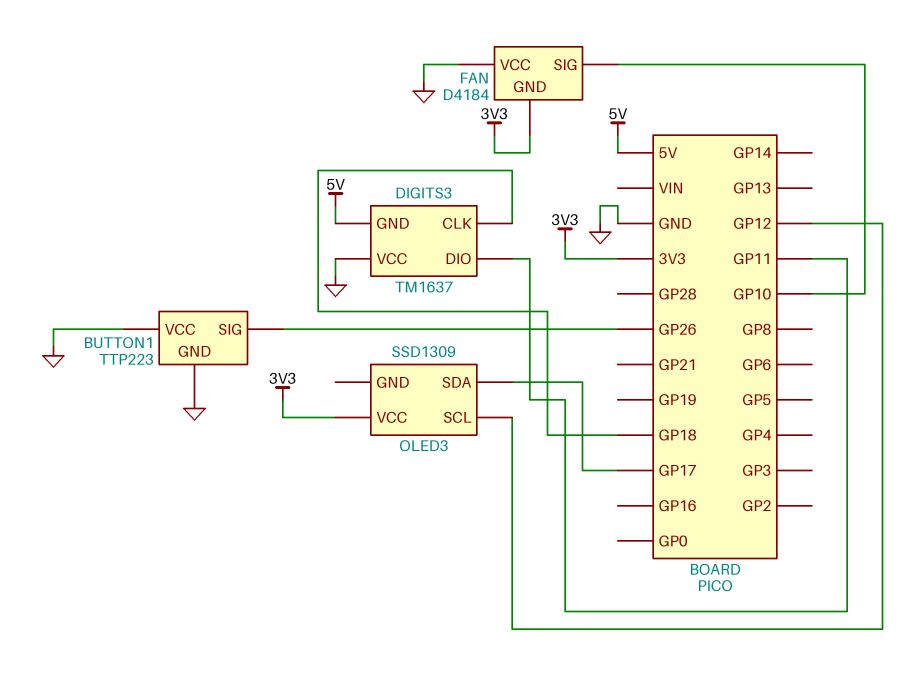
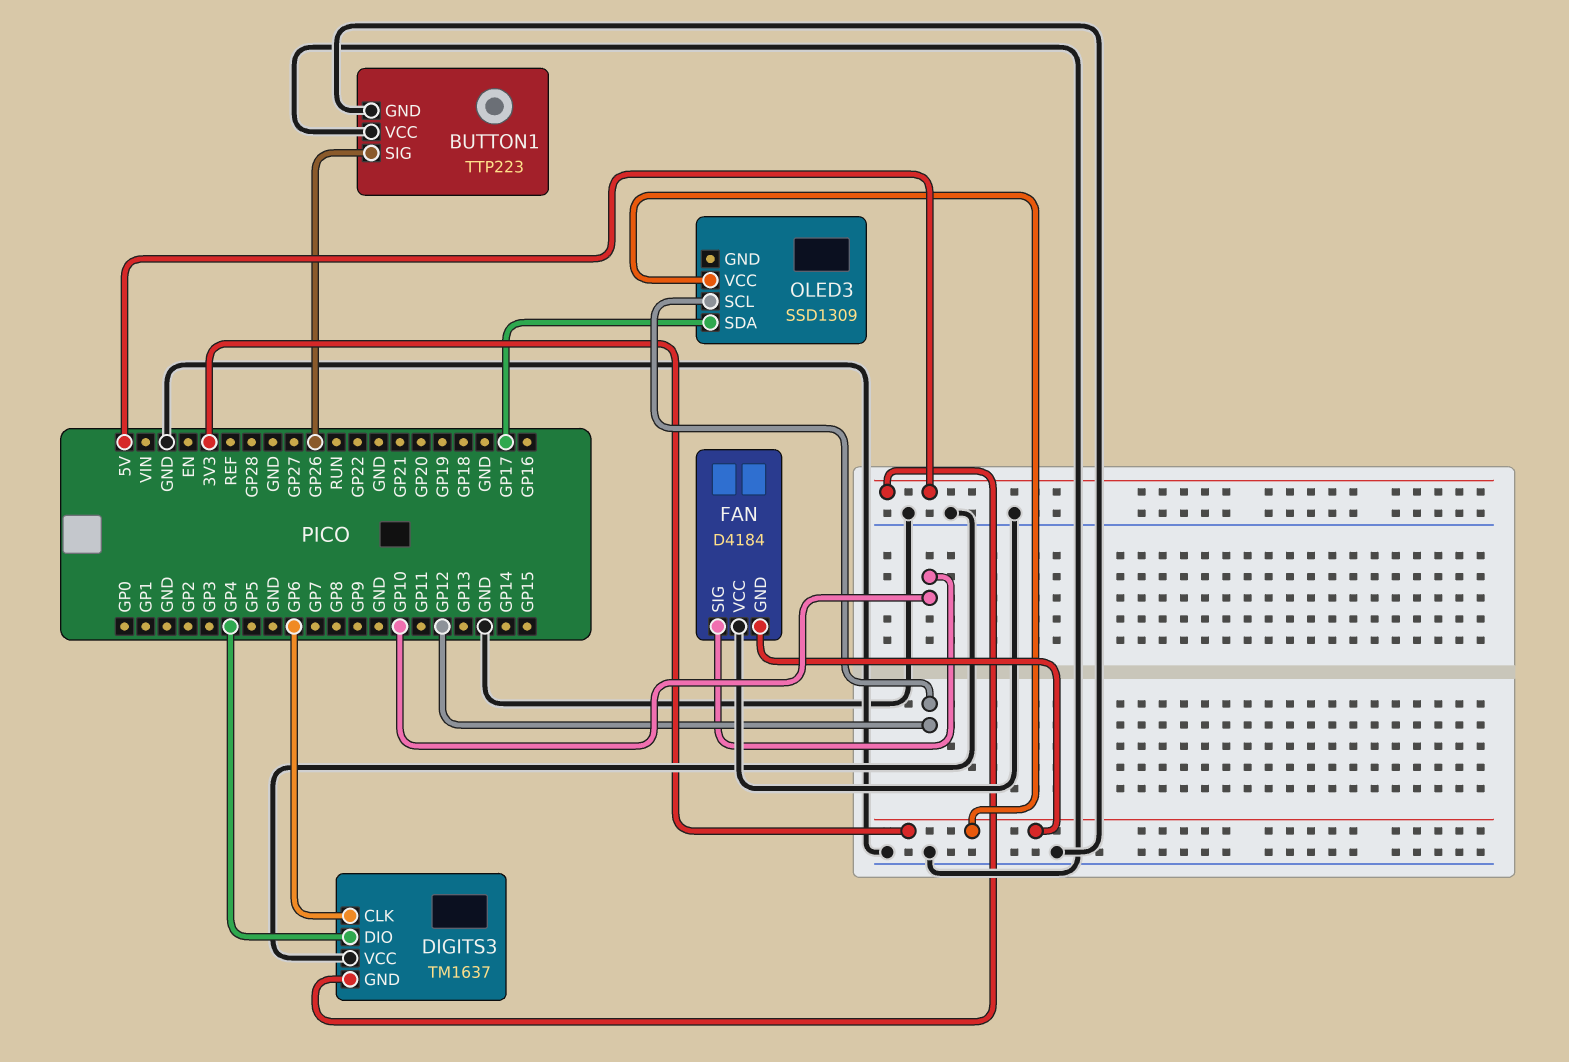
DIGITS3 pin CLK: GP18 -> GP6
DIGITS3 pin DIO: GP11 -> GP4

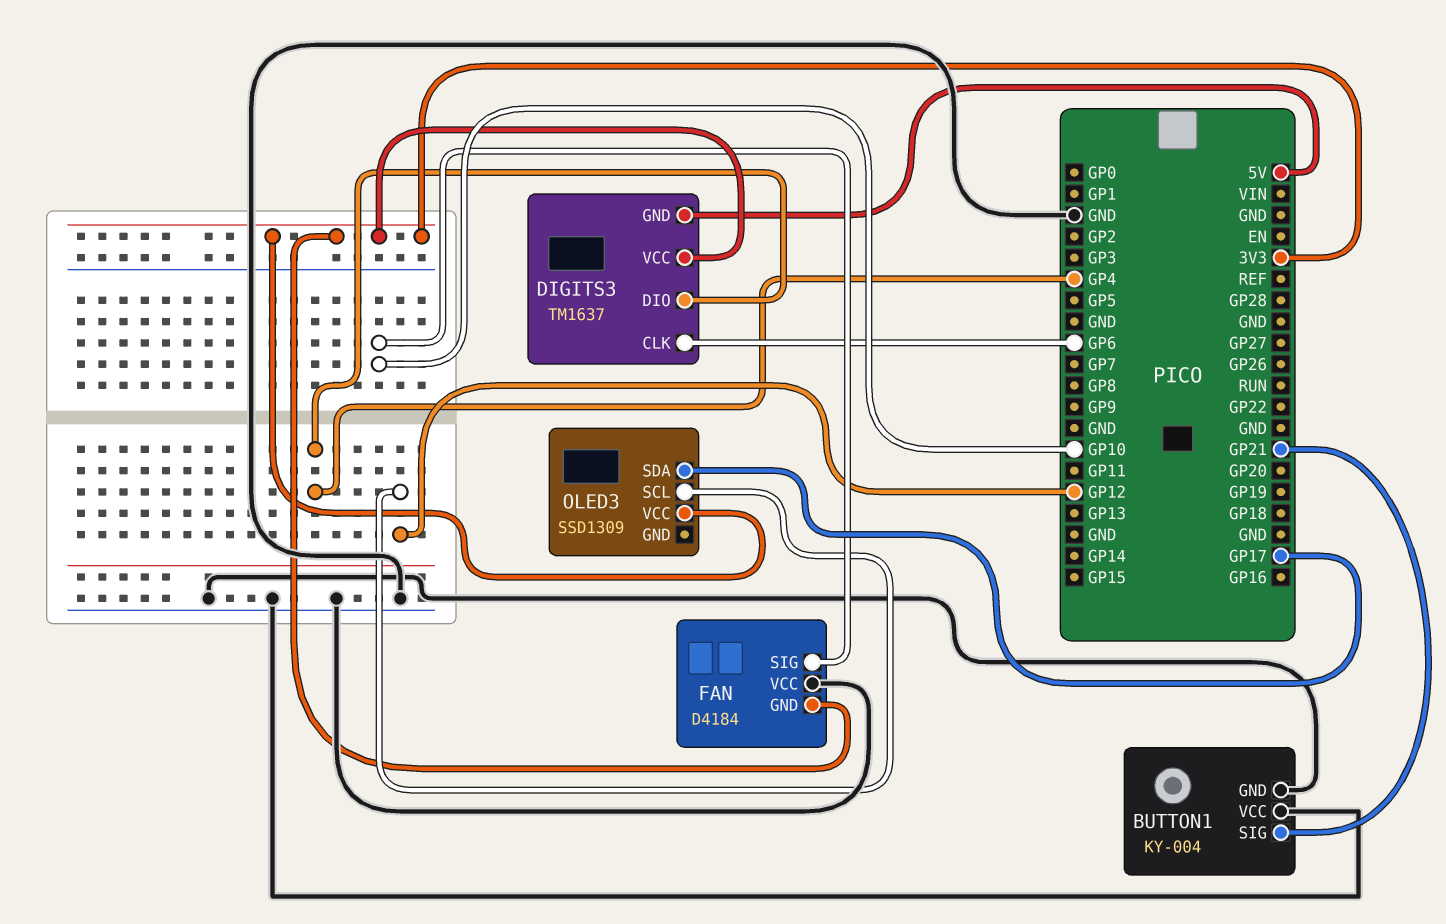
BUTTON1: TTP223 -> KY-004
BUTTON1 pin SIG: GP26 -> GP21
DIGITS3 pin VCC: GND -> 3V3

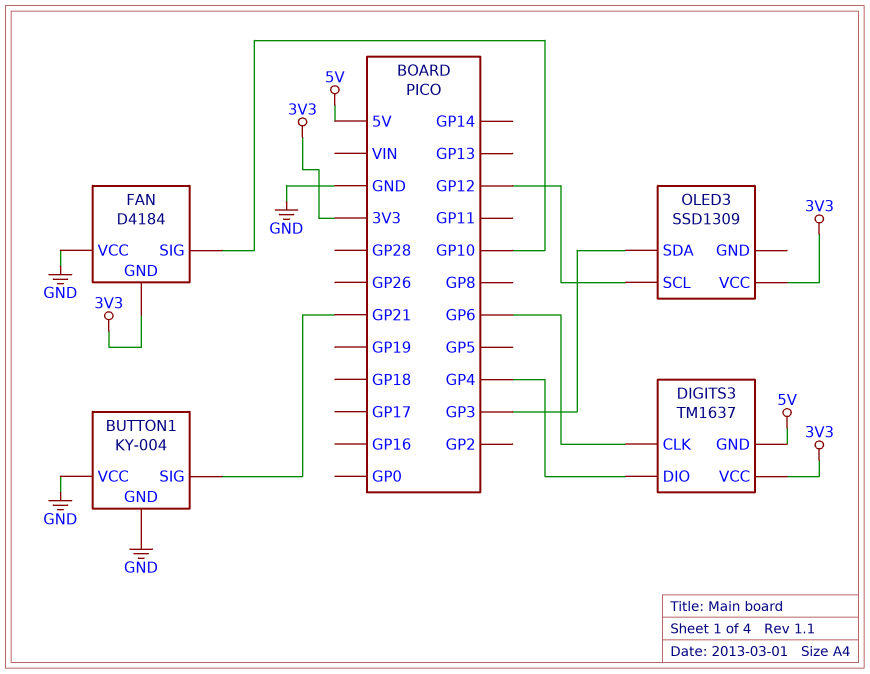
OLED3 pin SDA: GP17 -> GP3

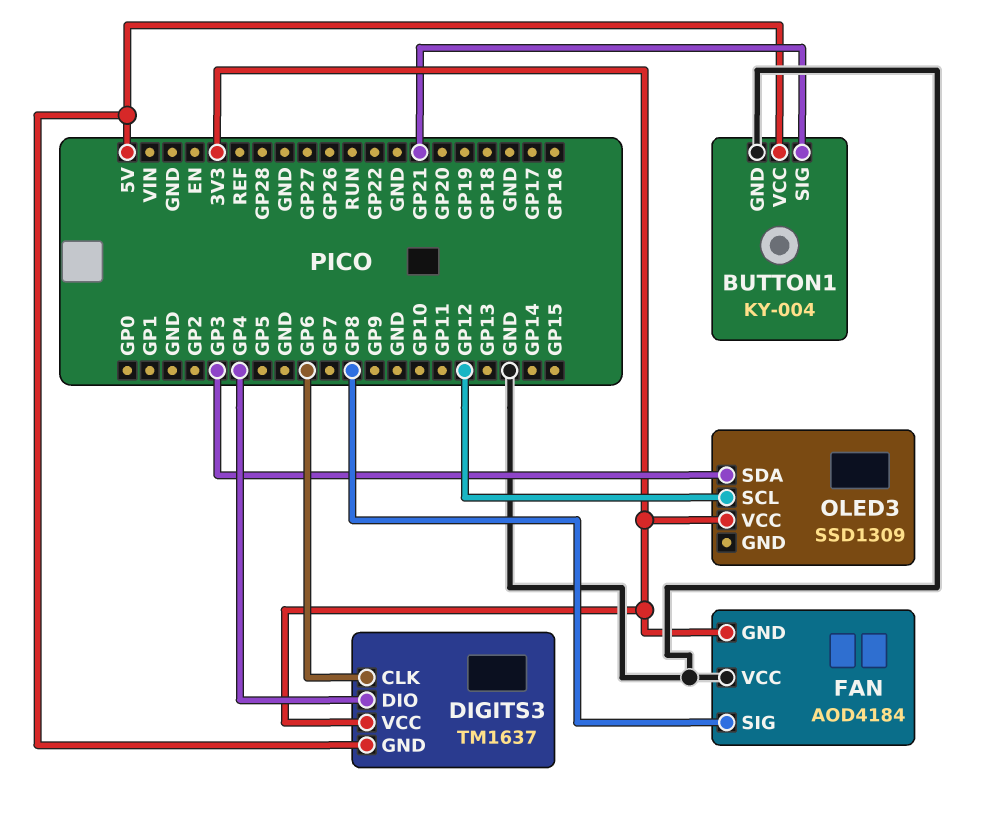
BUTTON1 pin VCC: GND -> 5V
FAN: D4184 -> AOD4184
FAN pin SIG: GP10 -> GP8

